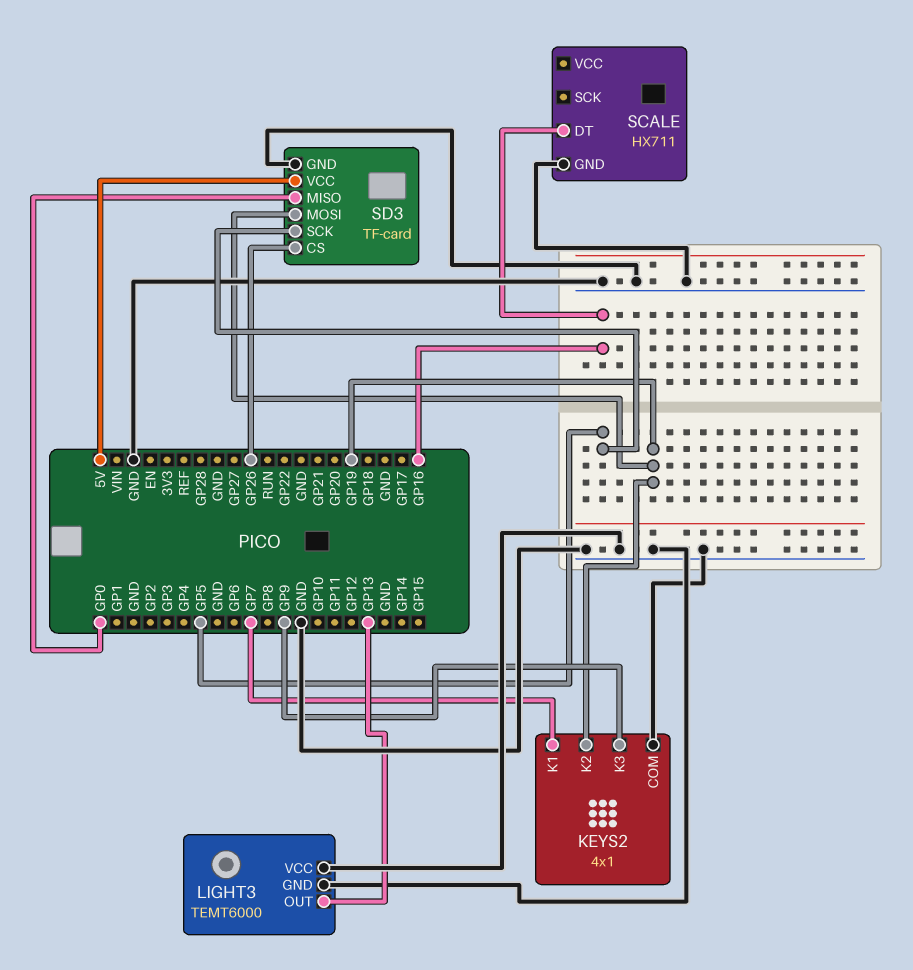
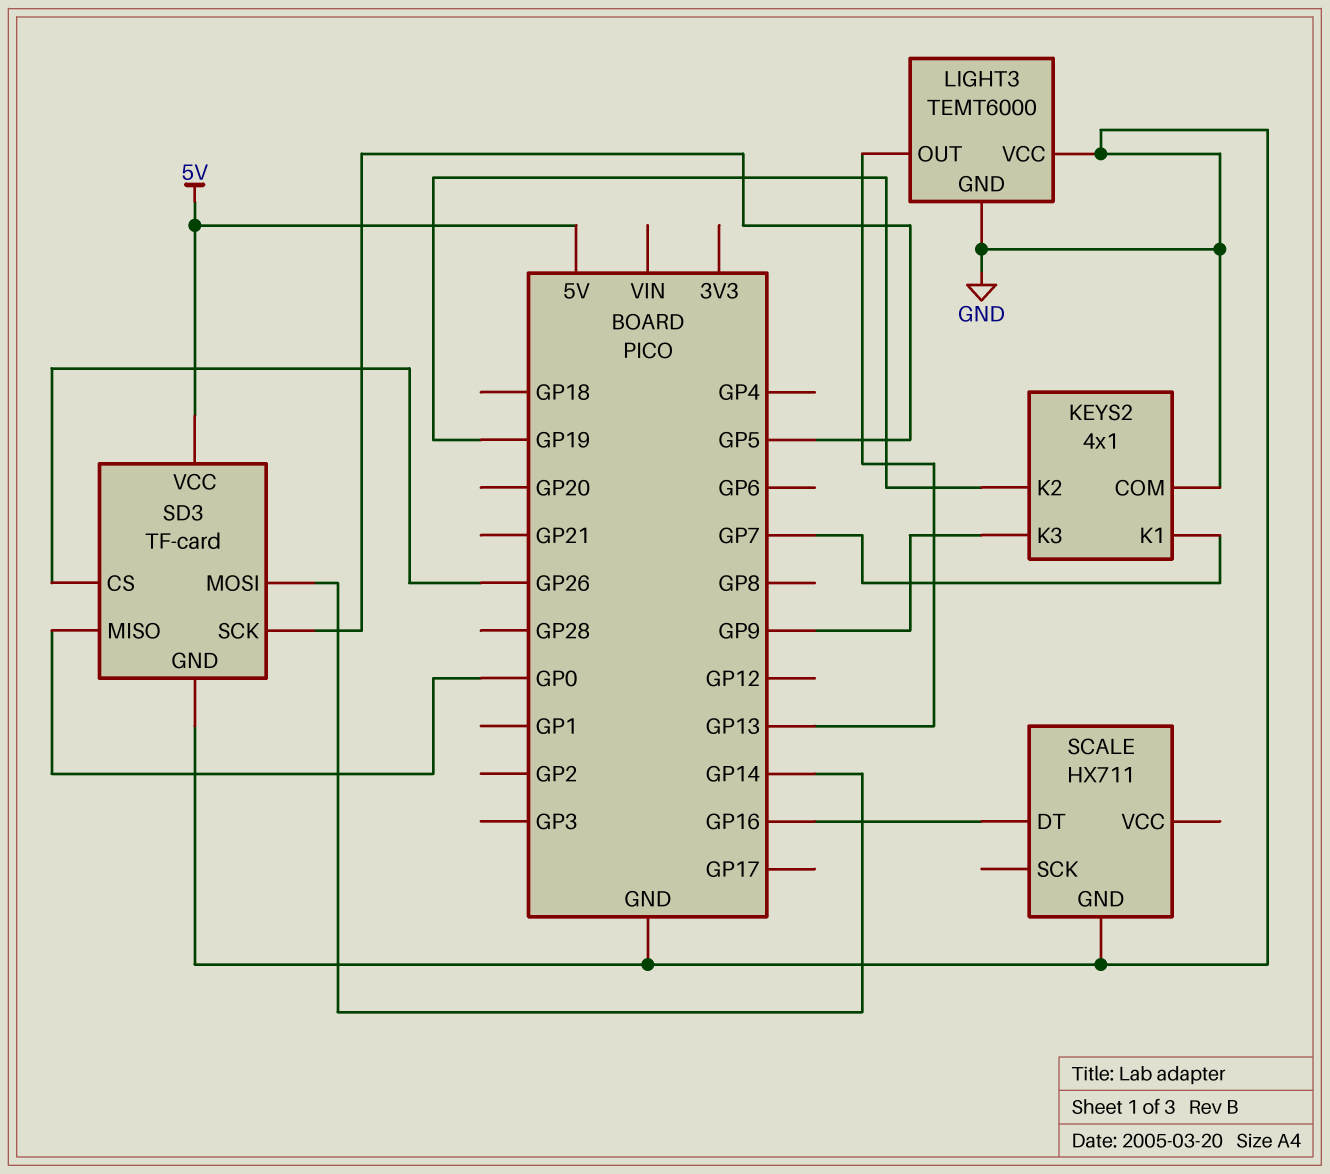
SD3 pin MOSI: GP19 -> GP14

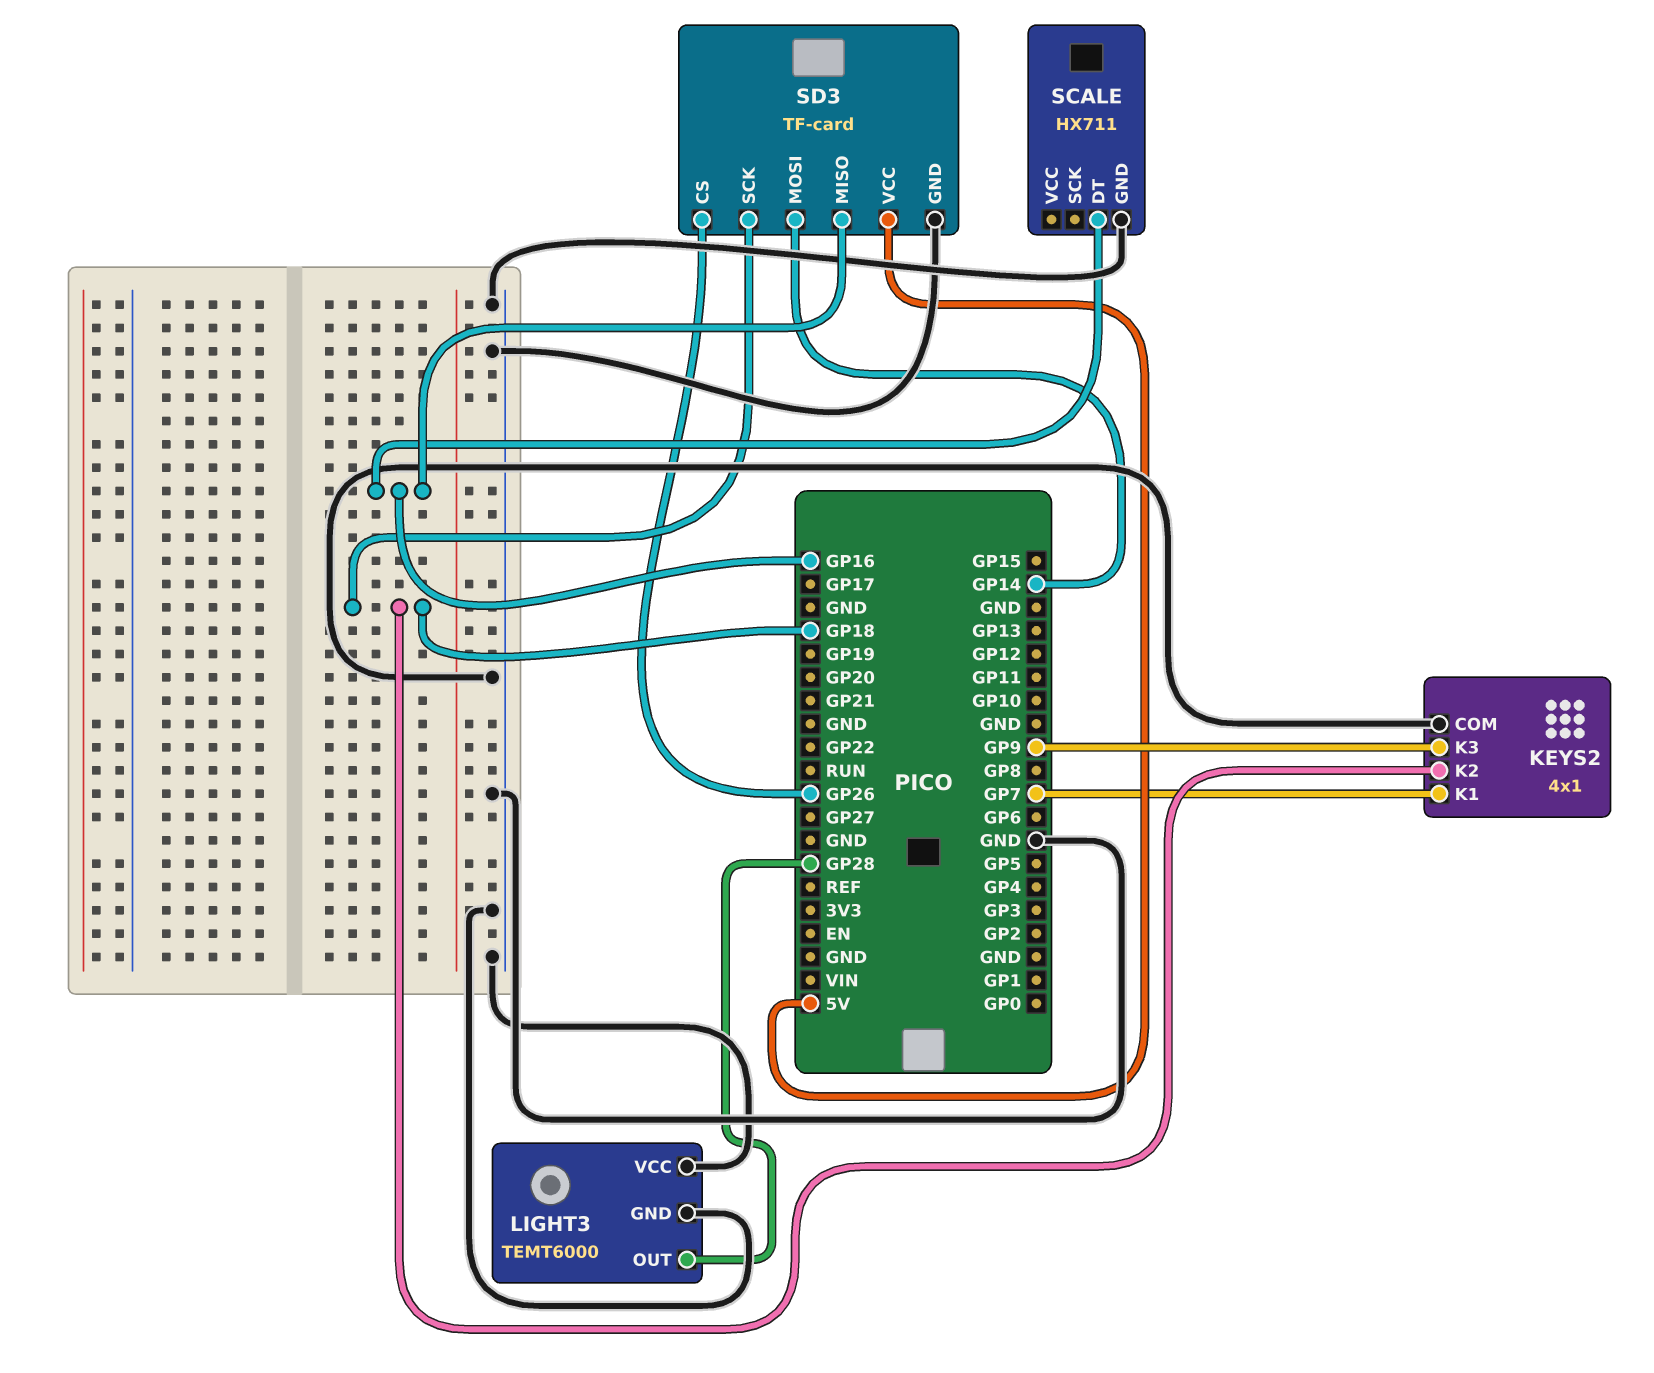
KEYS2 pin K2: GP19 -> GP18
LIGHT3 pin OUT: GP13 -> GP28
SD3 pin MISO: GP0 -> GP16
SD3 pin SCK: GP5 -> GP18

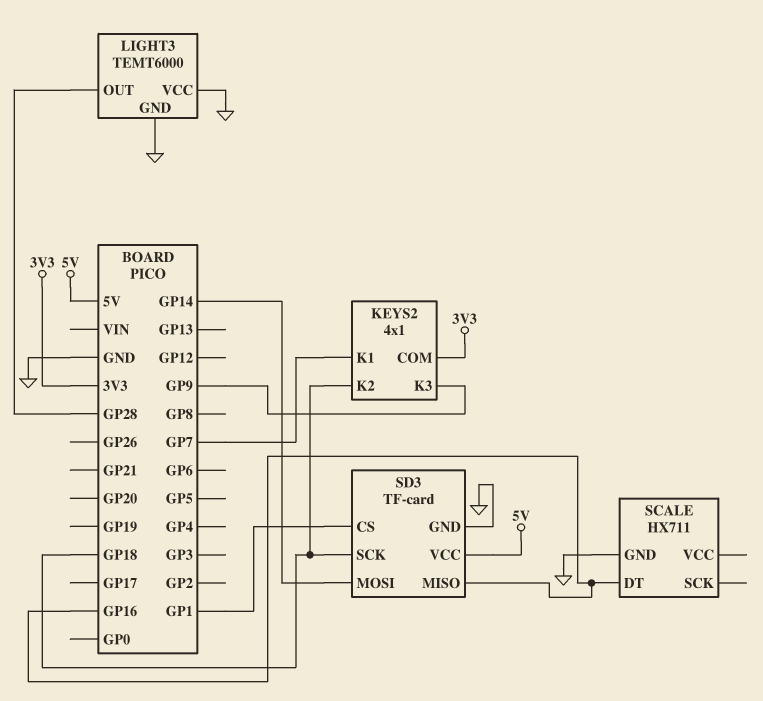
KEYS2 pin COM: GND -> 3V3
SD3 pin CS: GP26 -> GP1

